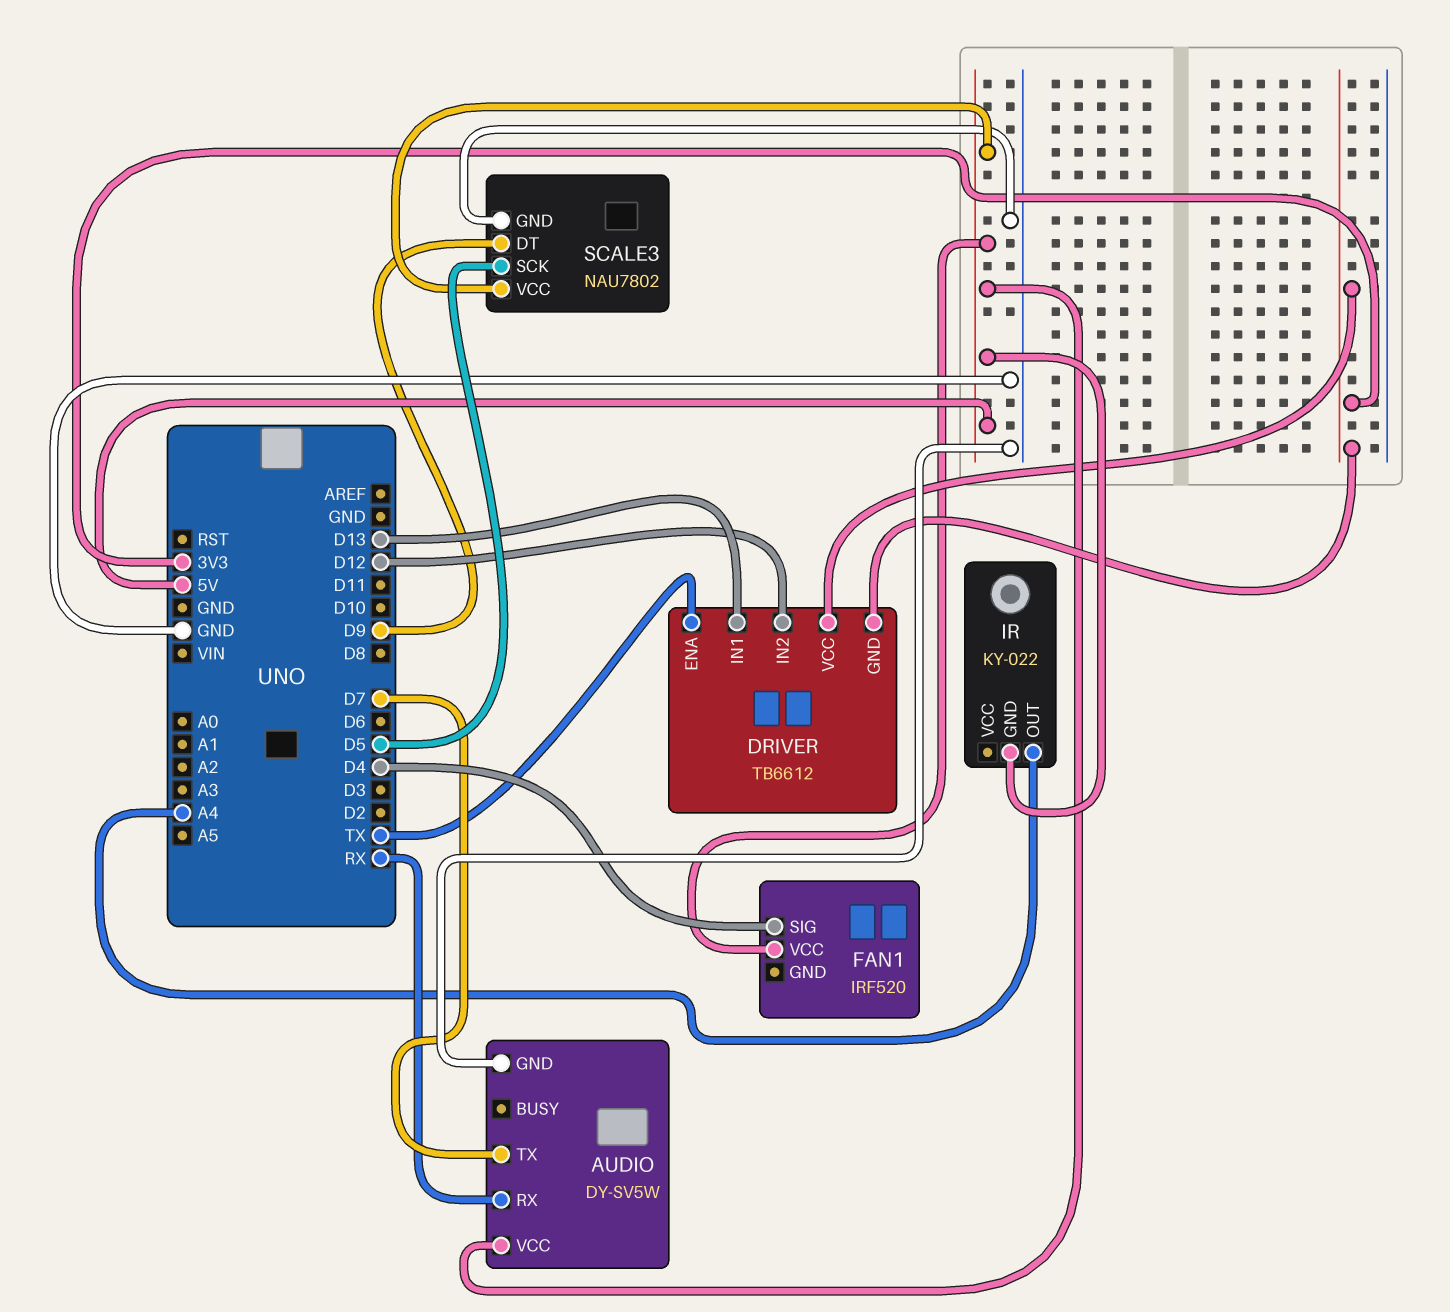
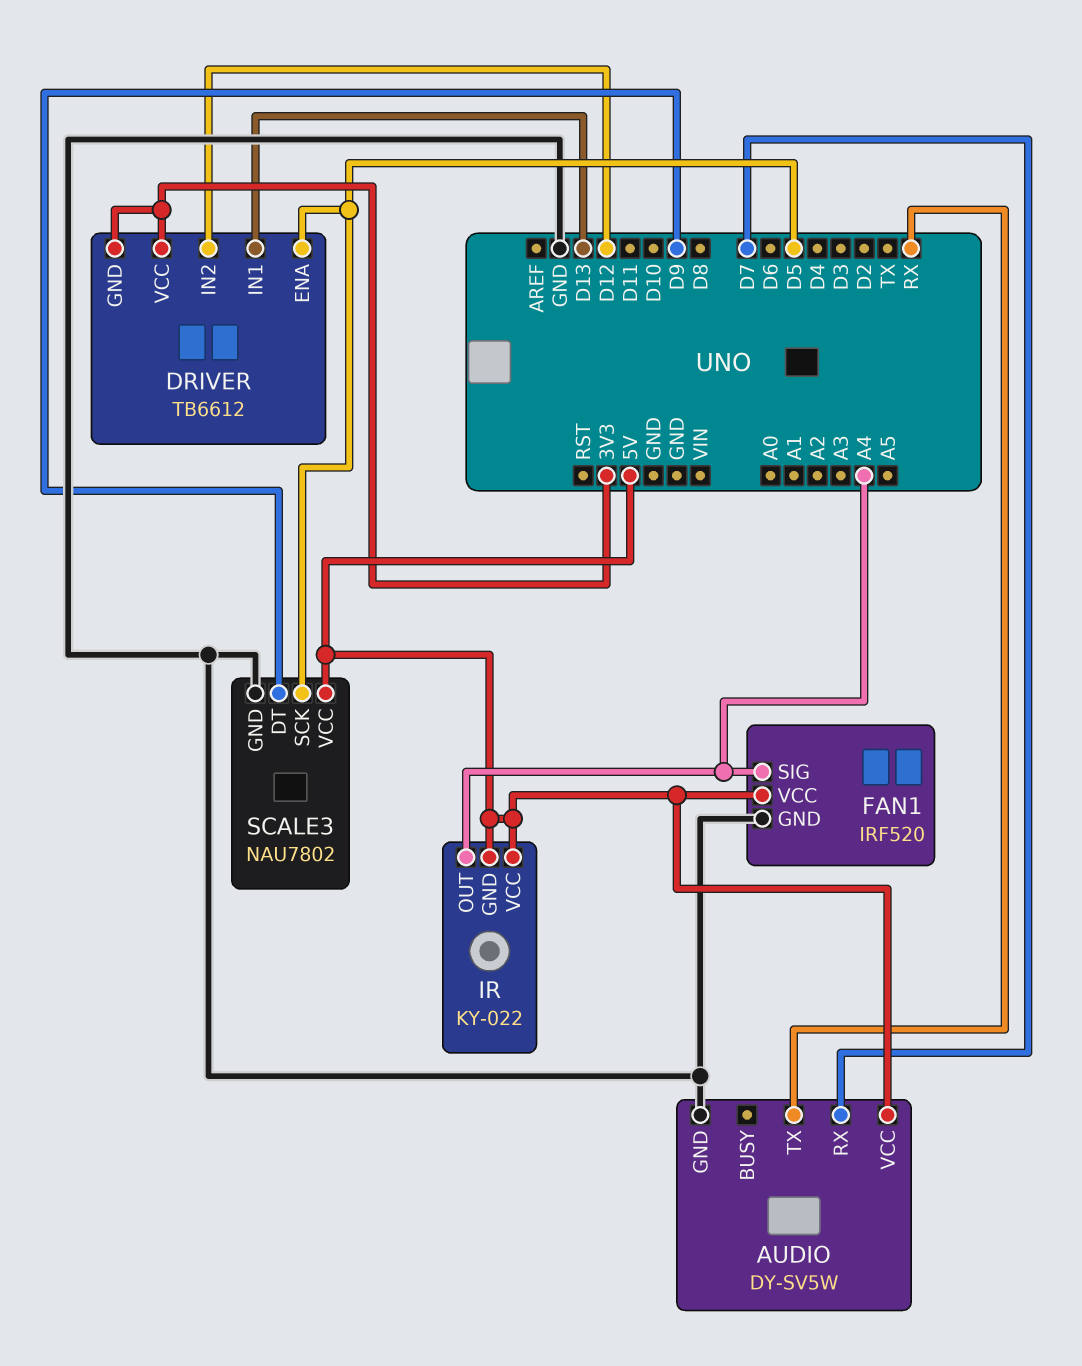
AUDIO pin RX: RX -> D7
AUDIO pin TX: D7 -> RX
DRIVER pin ENA: TX -> D5
FAN1 pin GND: none -> GND
FAN1 pin SIG: D4 -> A4
IR pin VCC: none -> 5V

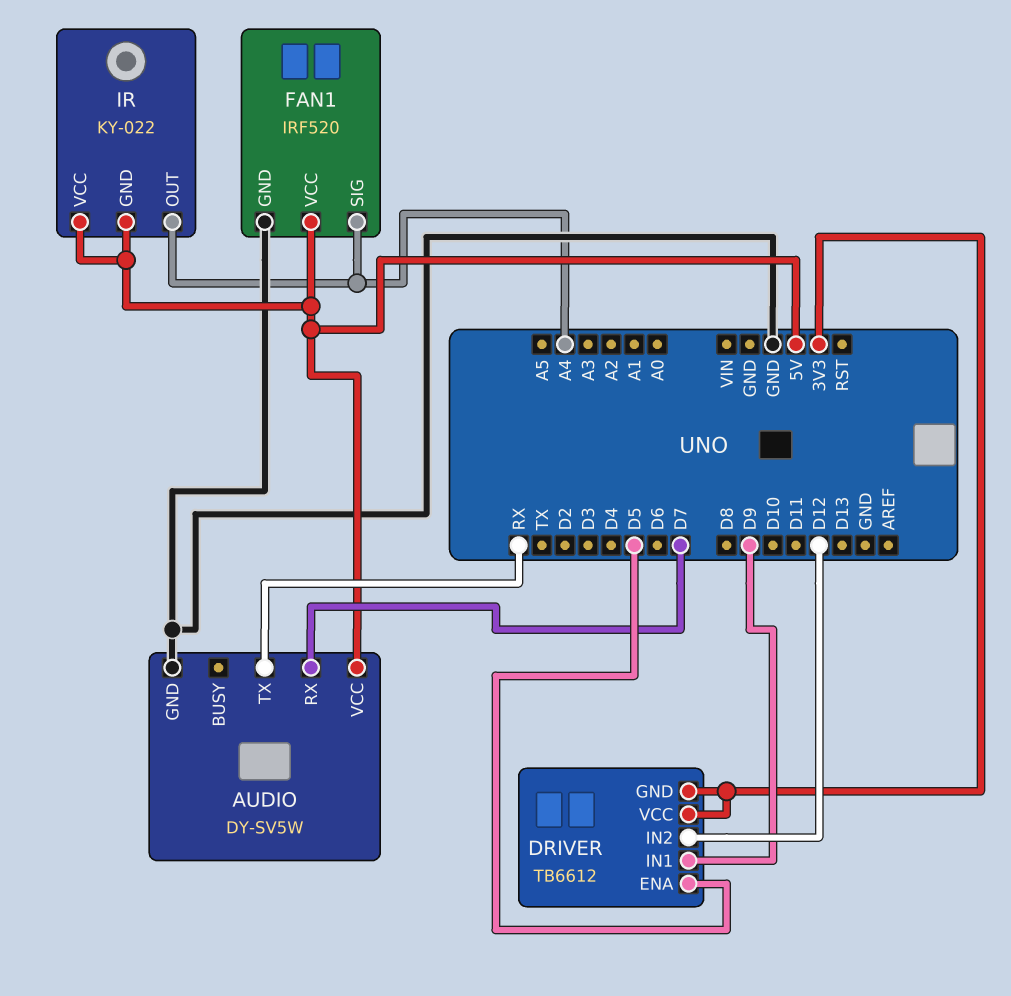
DRIVER pin IN1: D13 -> D9
SCALE3: NAU7802 -> none
SCALE3 pin DT: D9 -> none
SCALE3 pin GND: GND -> none
SCALE3 pin SCK: D5 -> none
SCALE3 pin VCC: 5V -> none

